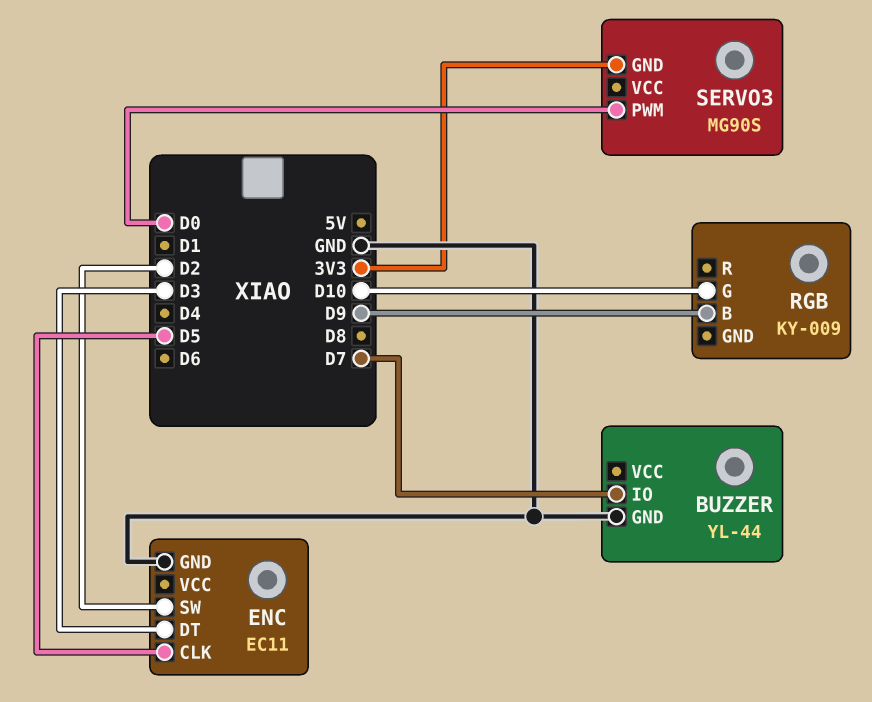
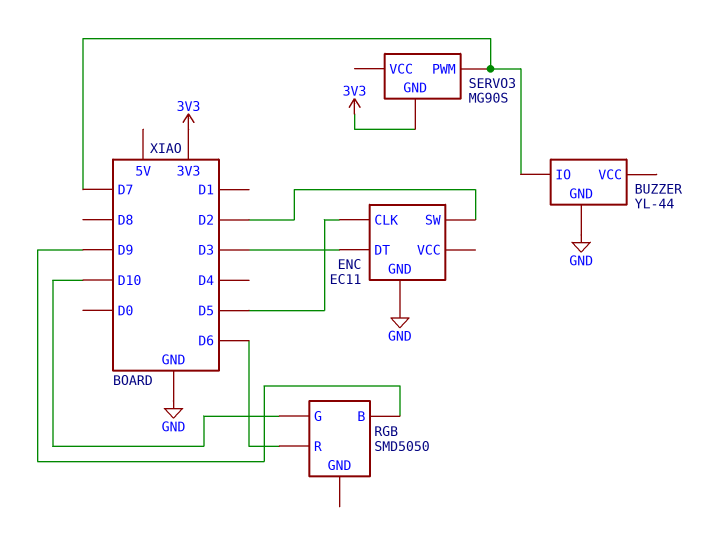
RGB: KY-009 -> SMD5050
RGB pin R: none -> D6
SERVO3 pin PWM: D0 -> D7

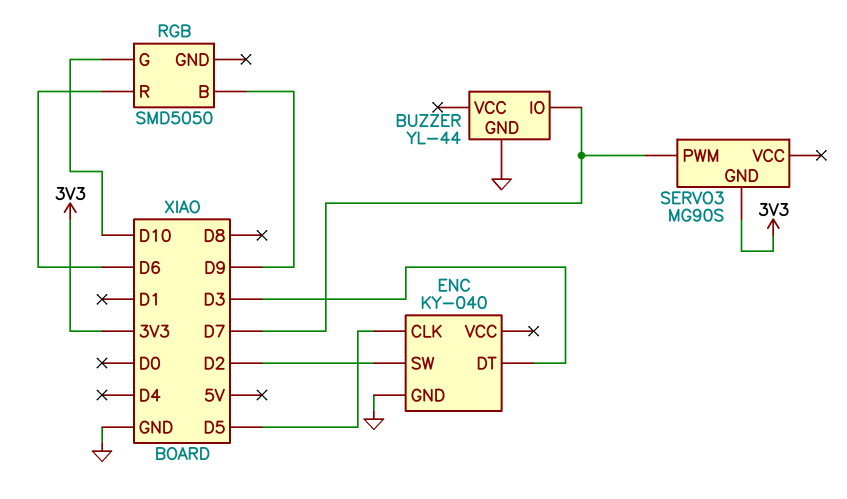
ENC: EC11 -> KY-040

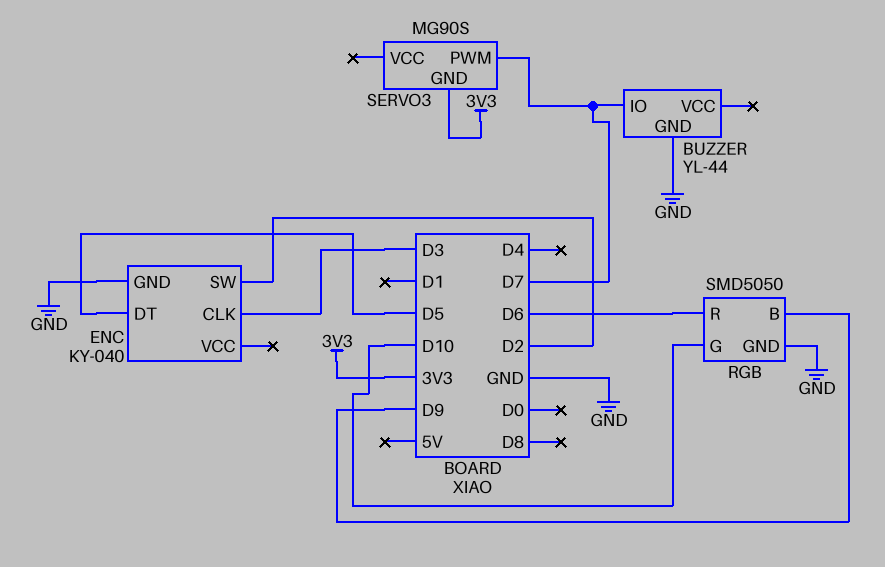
ENC pin CLK: D5 -> D3
ENC pin DT: D3 -> D5
RGB pin GND: none -> GND

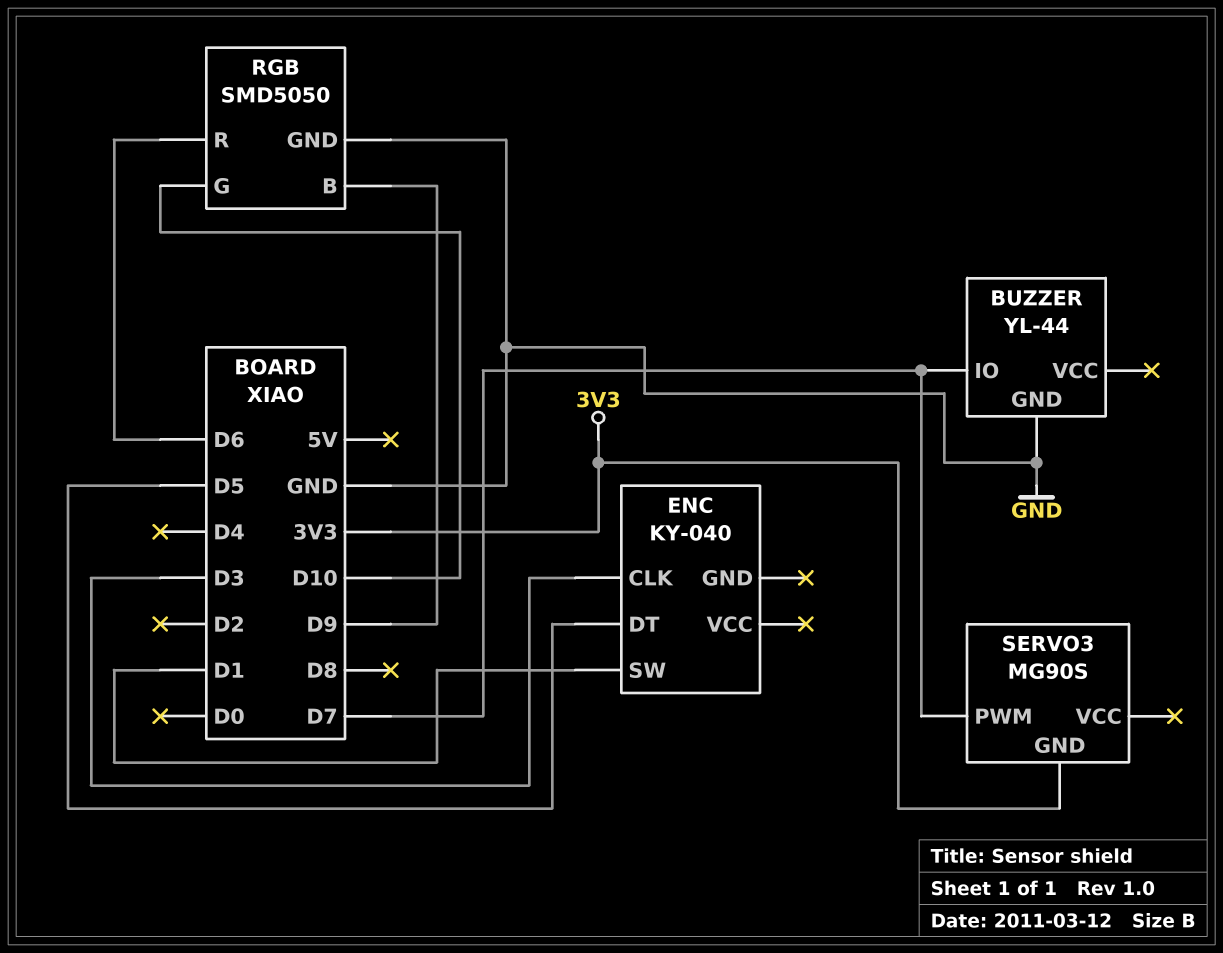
ENC pin GND: GND -> none
ENC pin SW: D2 -> D1

